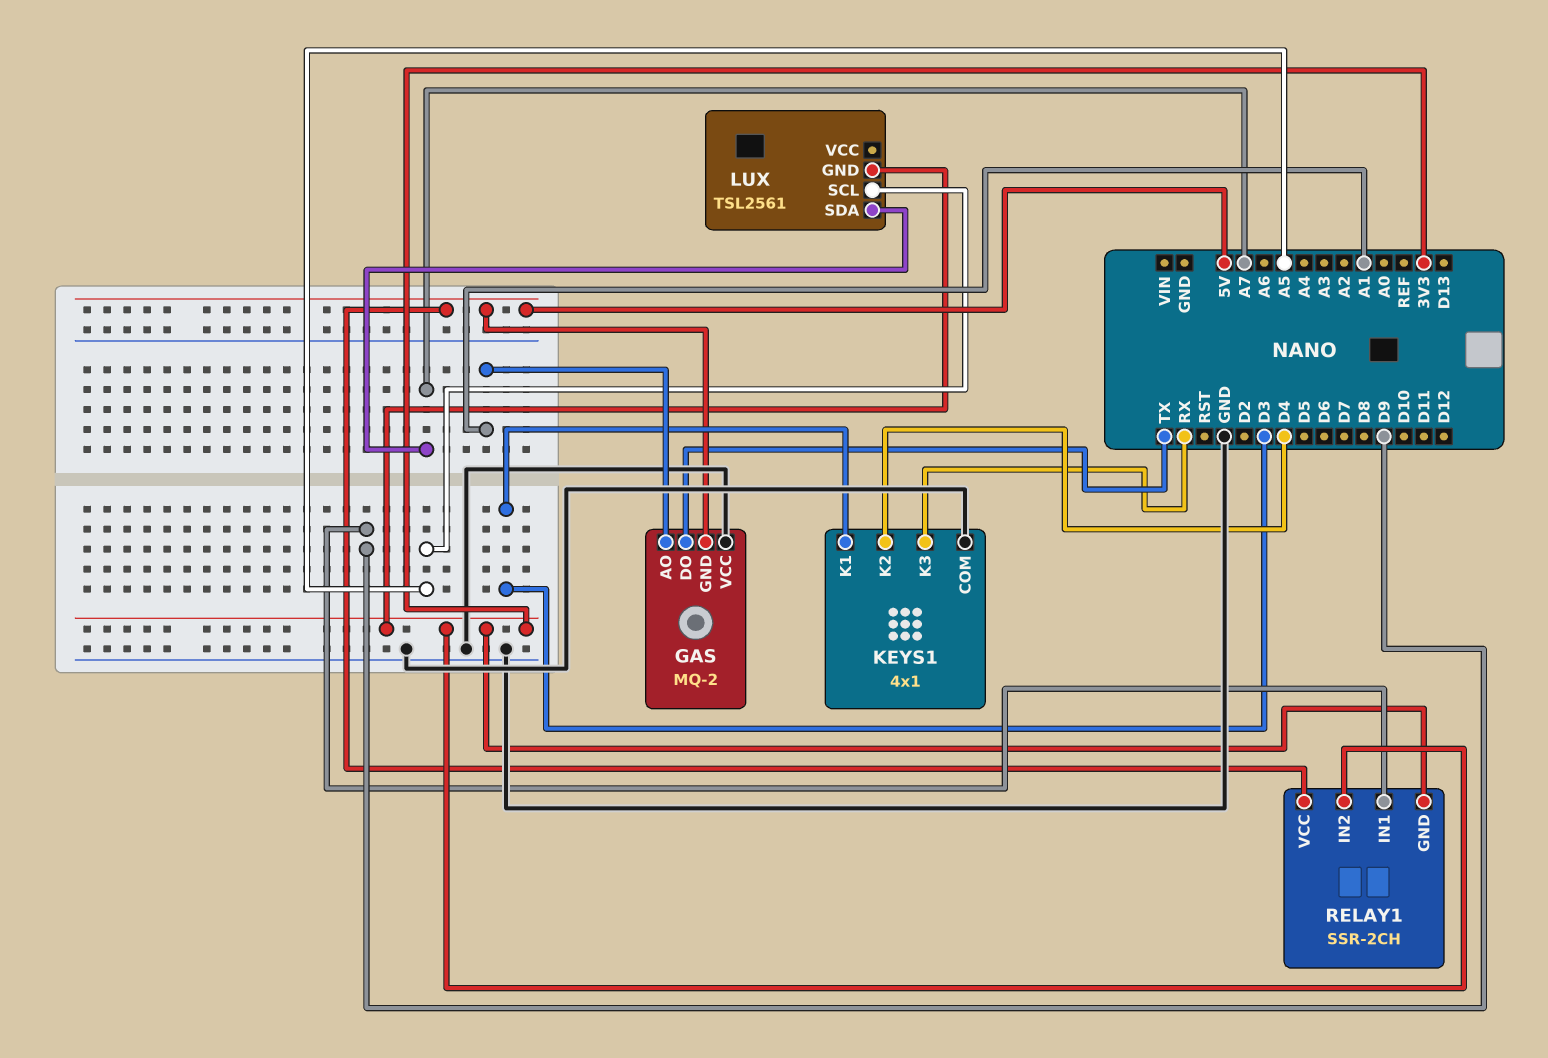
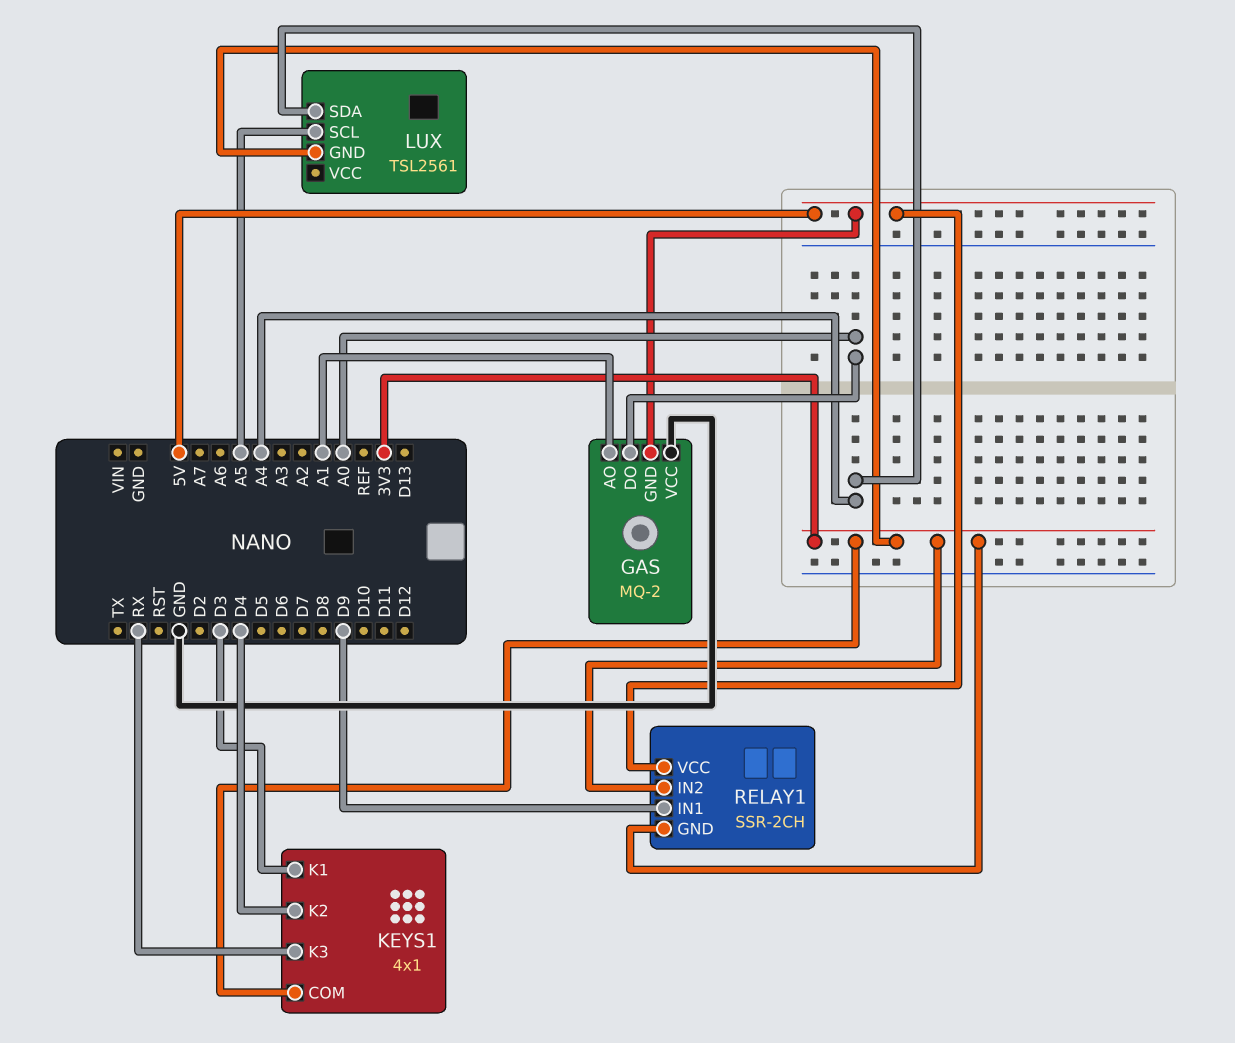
GAS pin DO: TX -> A0
KEYS1 pin COM: GND -> 3V3
LUX pin SDA: A7 -> A4

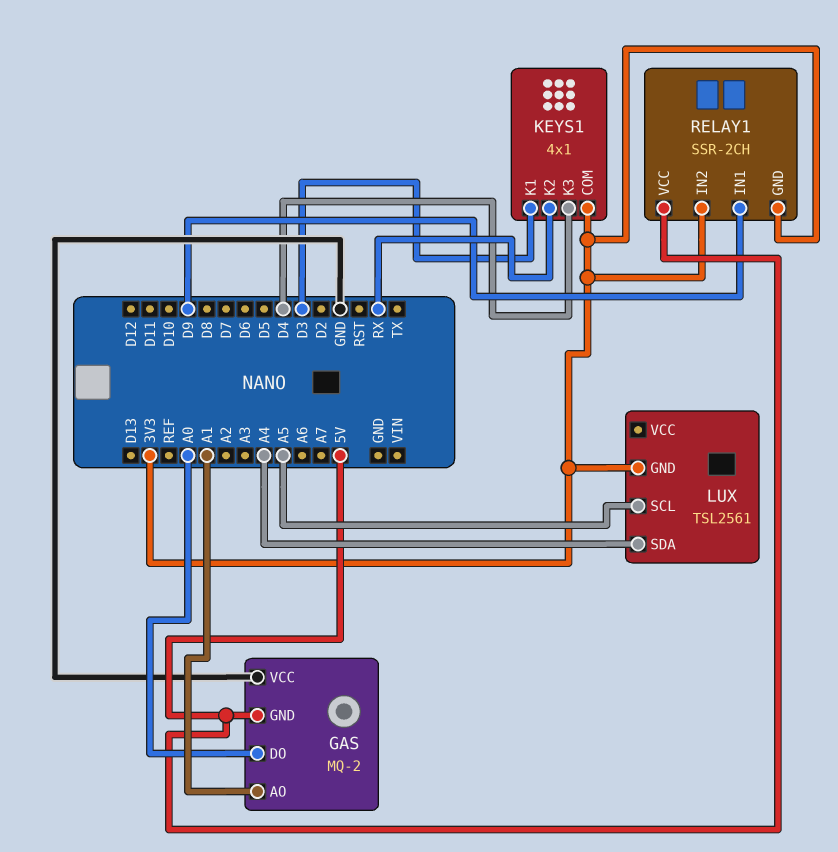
KEYS1 pin K2: D4 -> RX
KEYS1 pin K3: RX -> D4

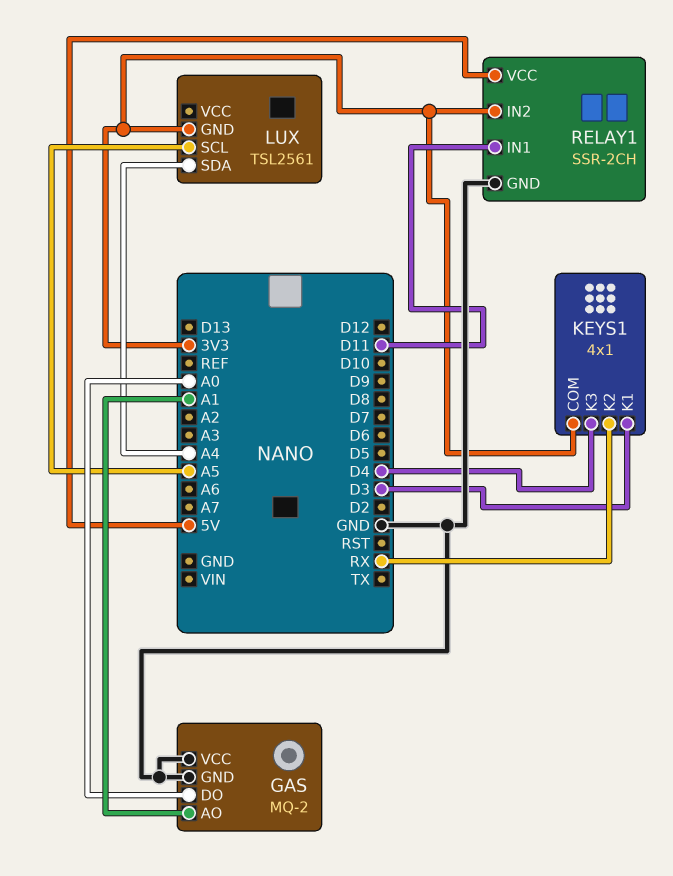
GAS pin GND: 5V -> GND
RELAY1 pin GND: 3V3 -> GND
RELAY1 pin IN1: D9 -> D11

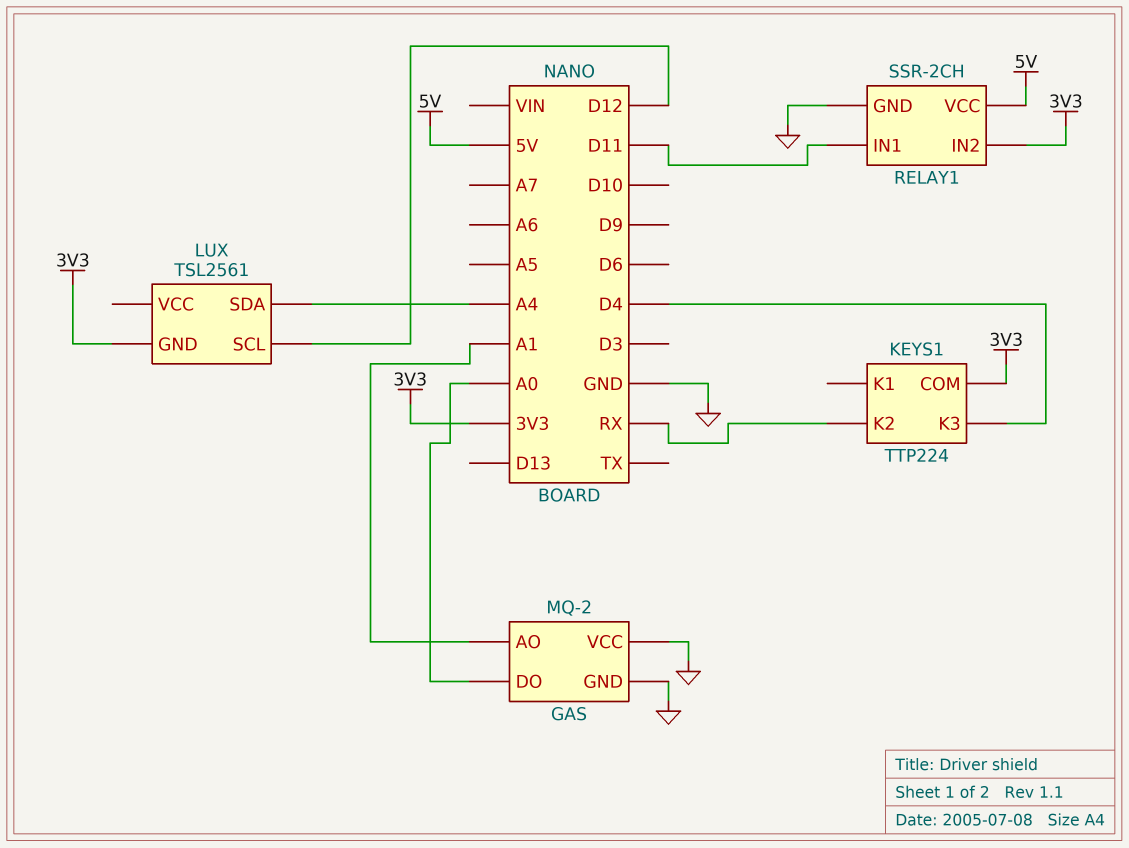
KEYS1: 4x1 -> TTP224
KEYS1 pin K1: D3 -> none
LUX pin SCL: A5 -> D12

